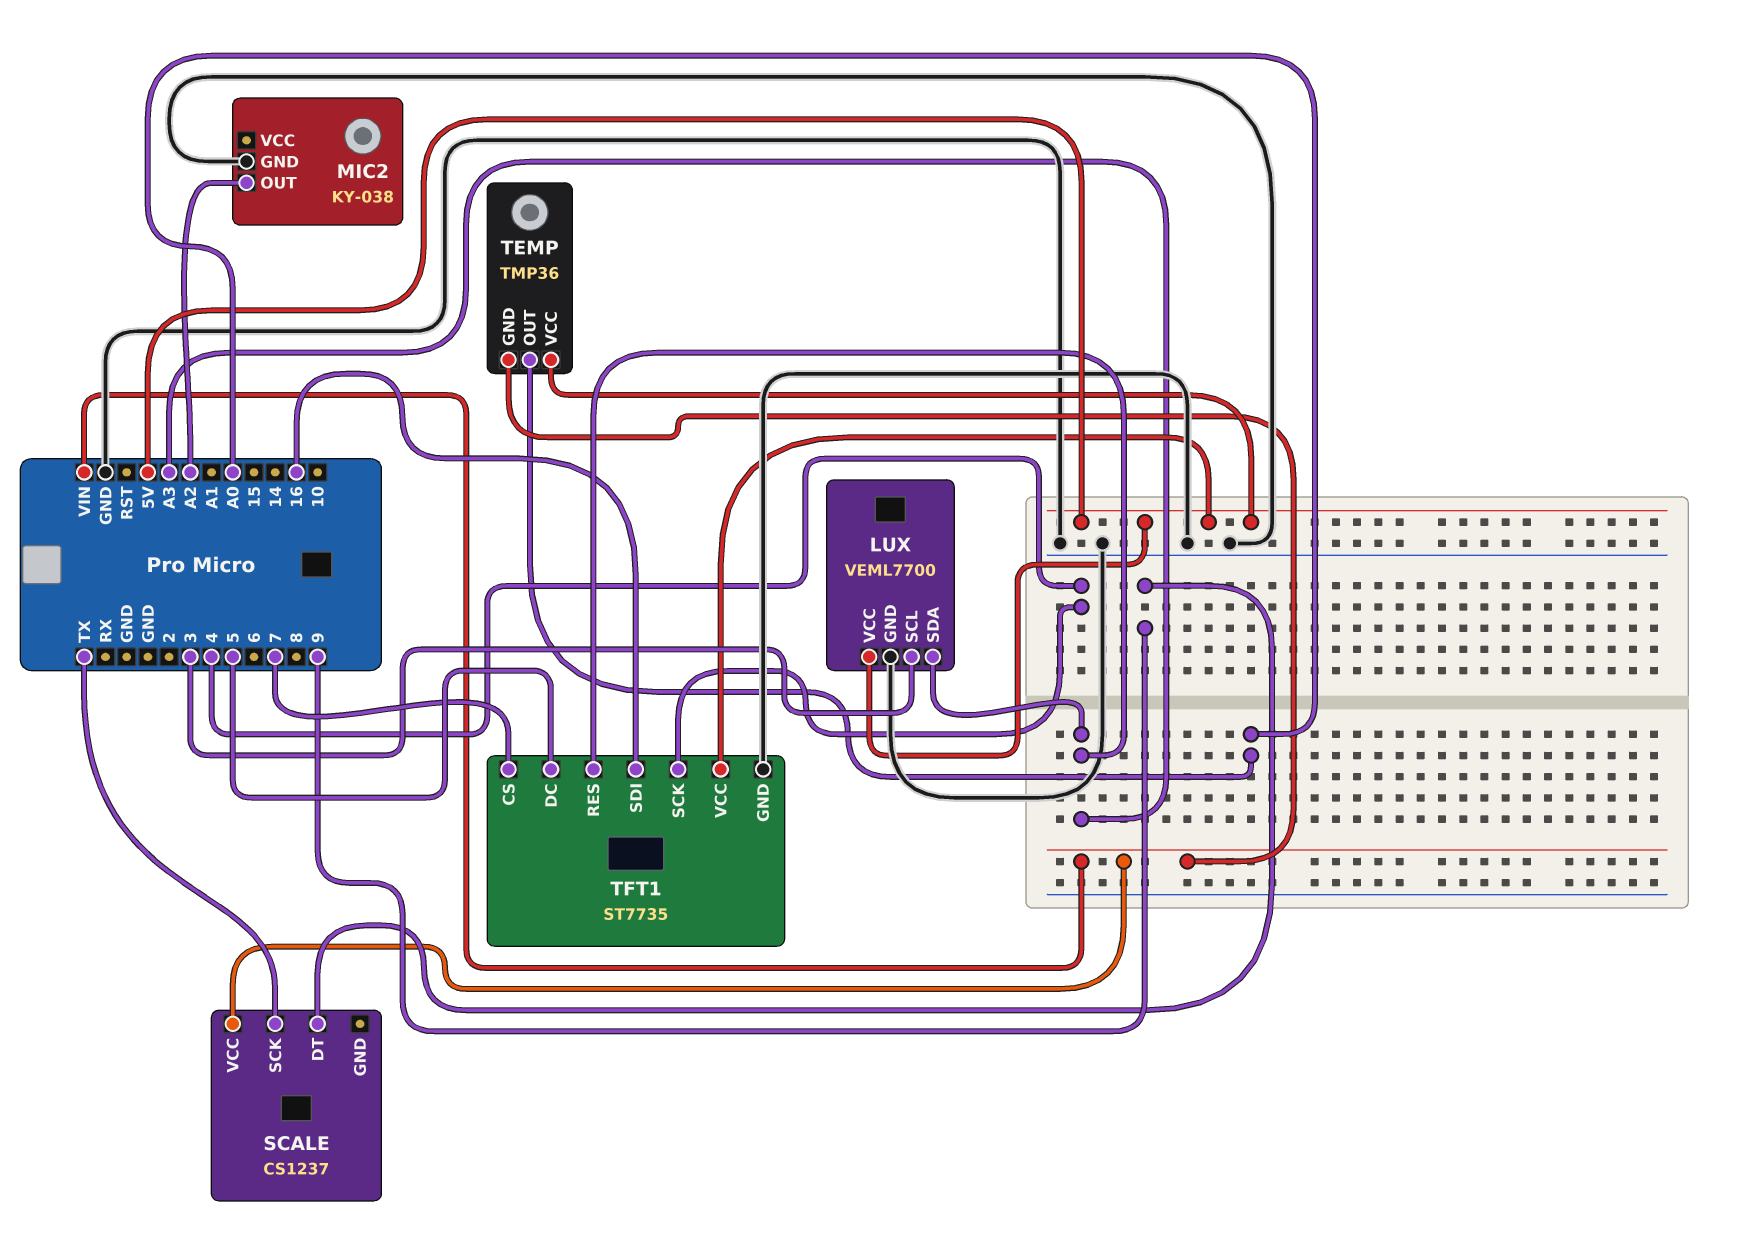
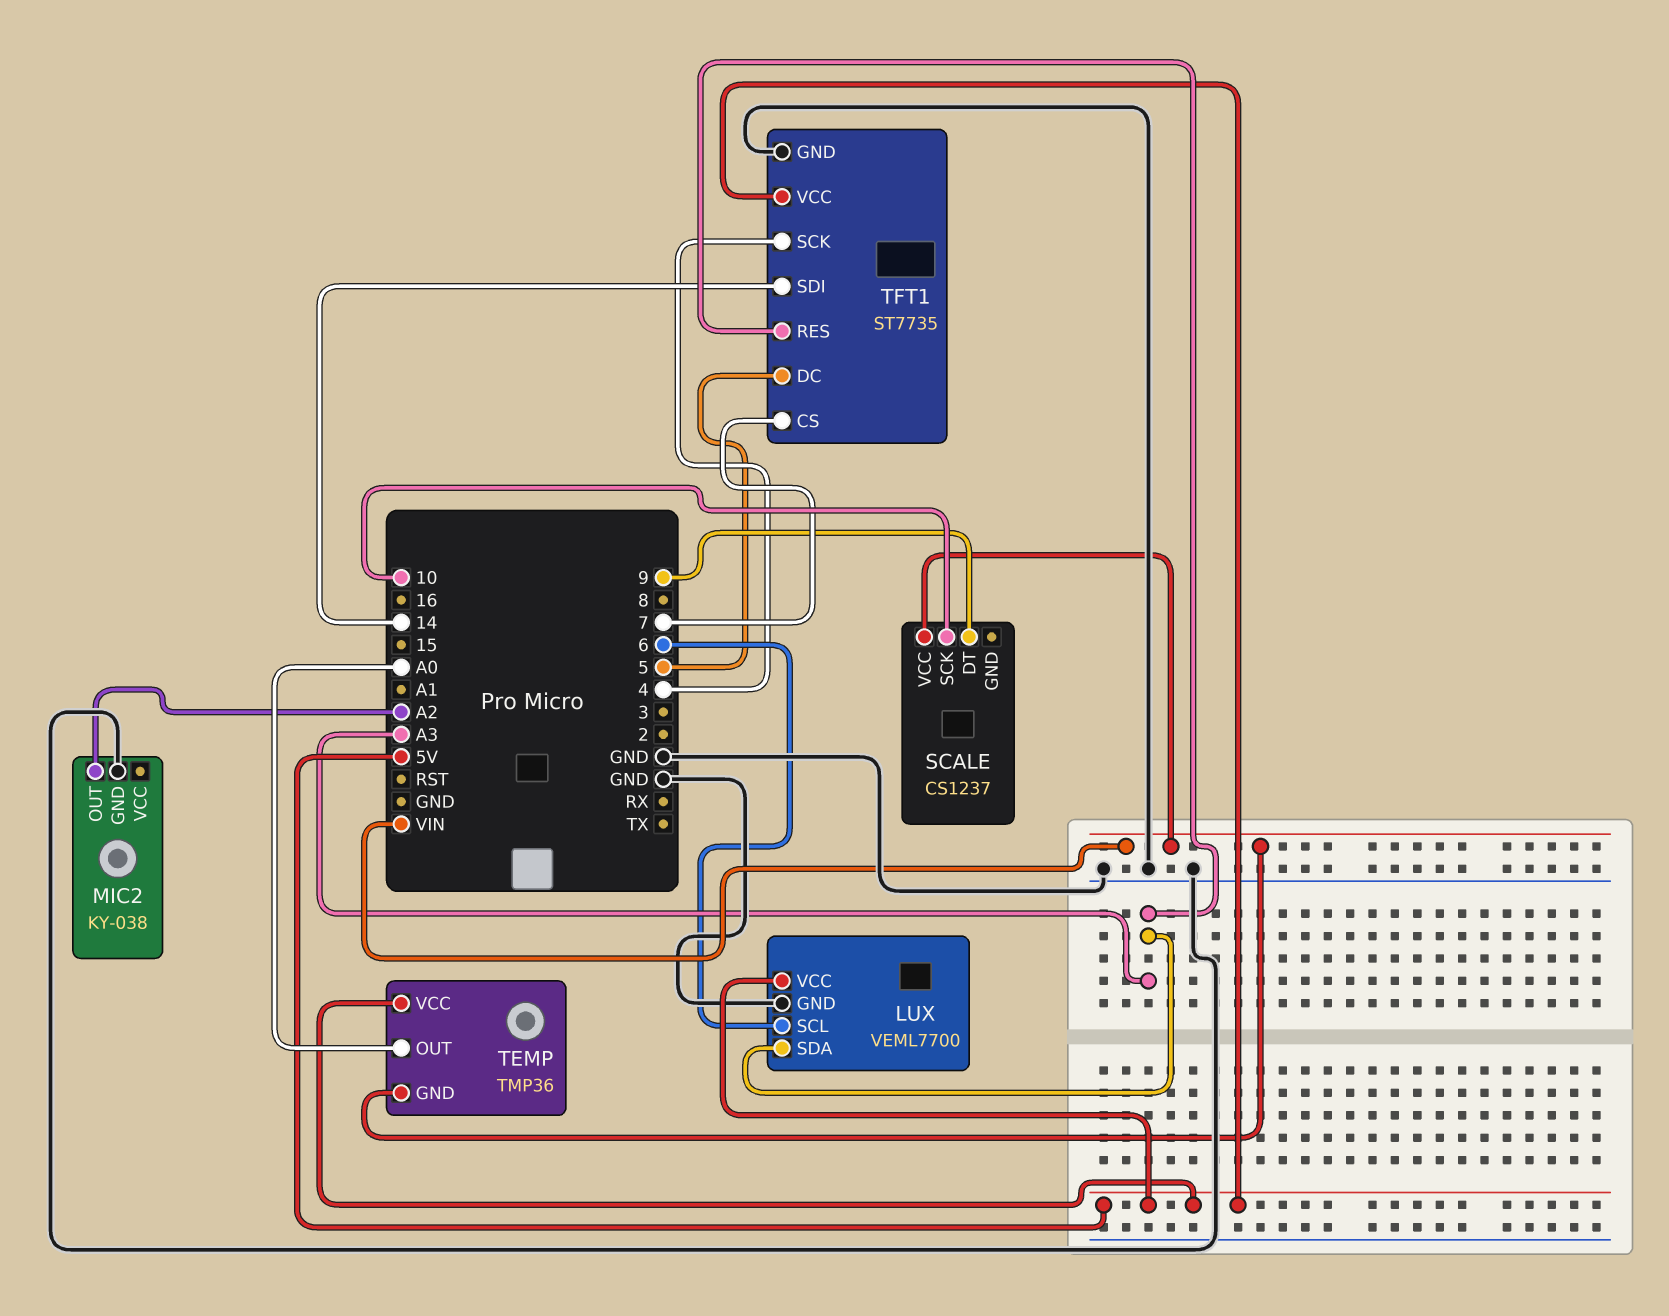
LUX pin SCL: 3 -> 6
SCALE pin SCK: TX -> 10
TFT1 pin SDI: 16 -> 14

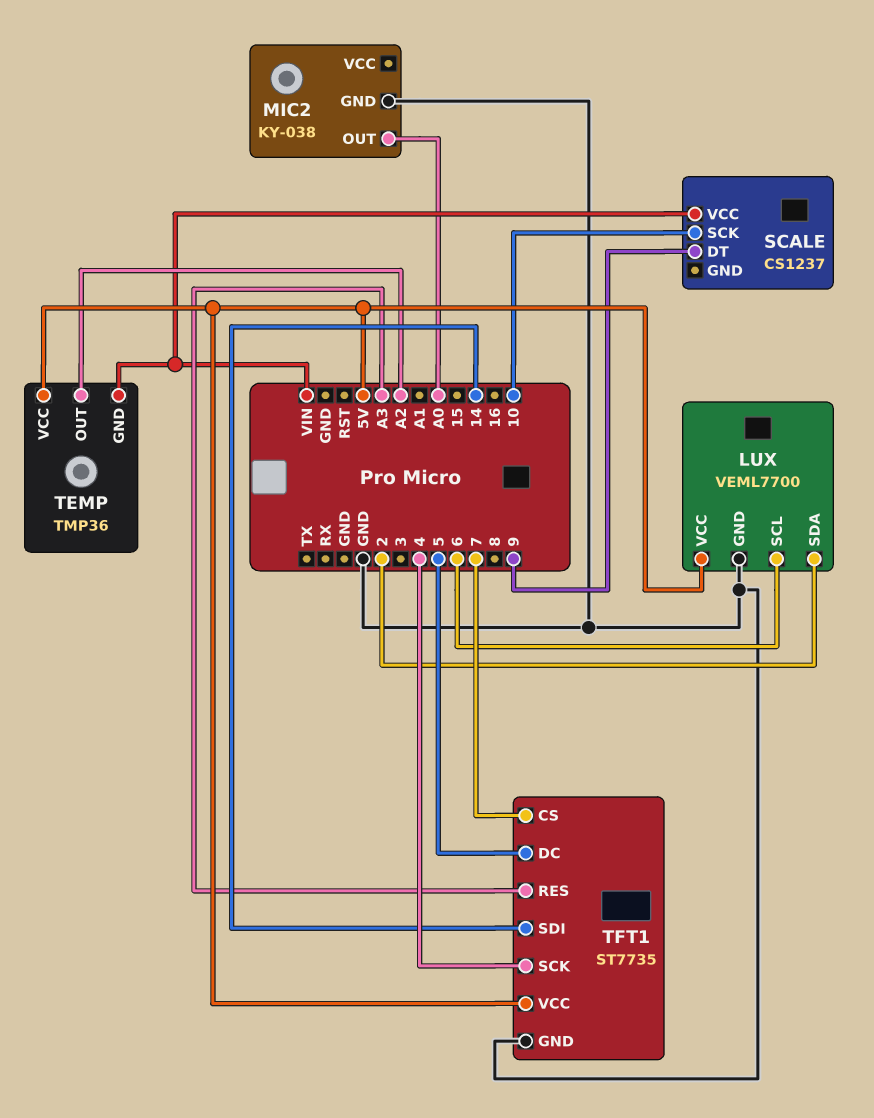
LUX pin SDA: A3 -> 2
MIC2 pin OUT: A2 -> A0
TEMP pin OUT: A0 -> A2

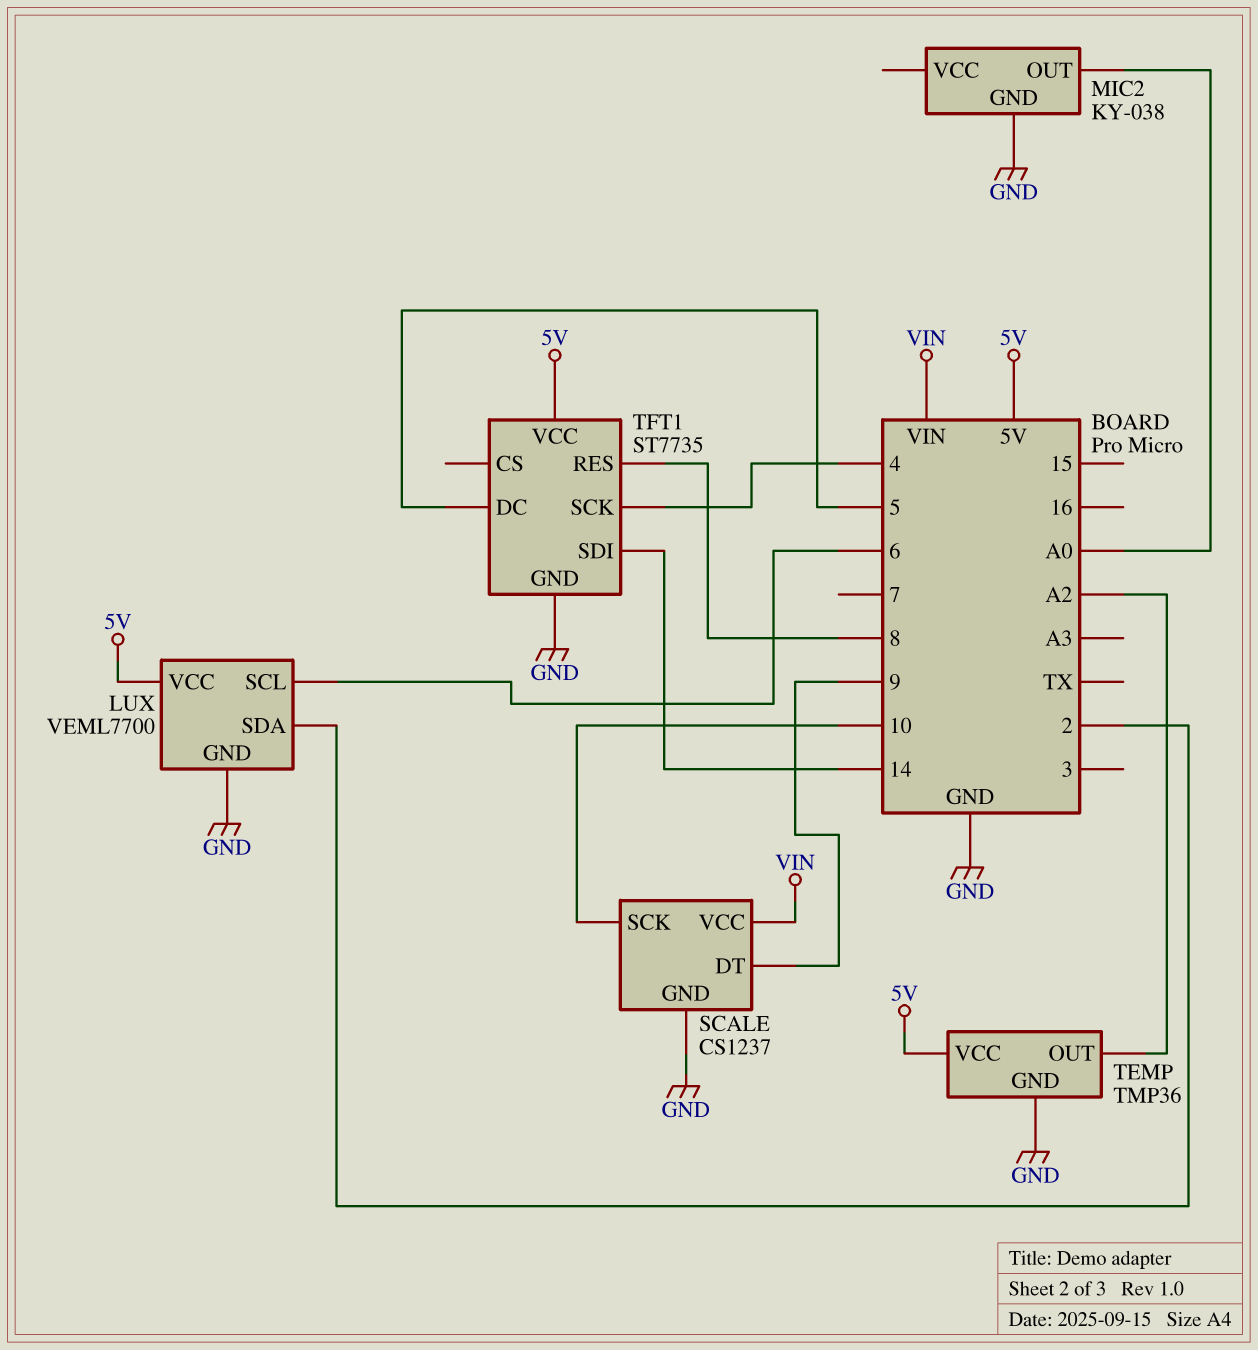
SCALE pin GND: none -> GND
TEMP pin GND: VIN -> GND
TFT1 pin CS: 7 -> none
TFT1 pin RES: A3 -> 8

